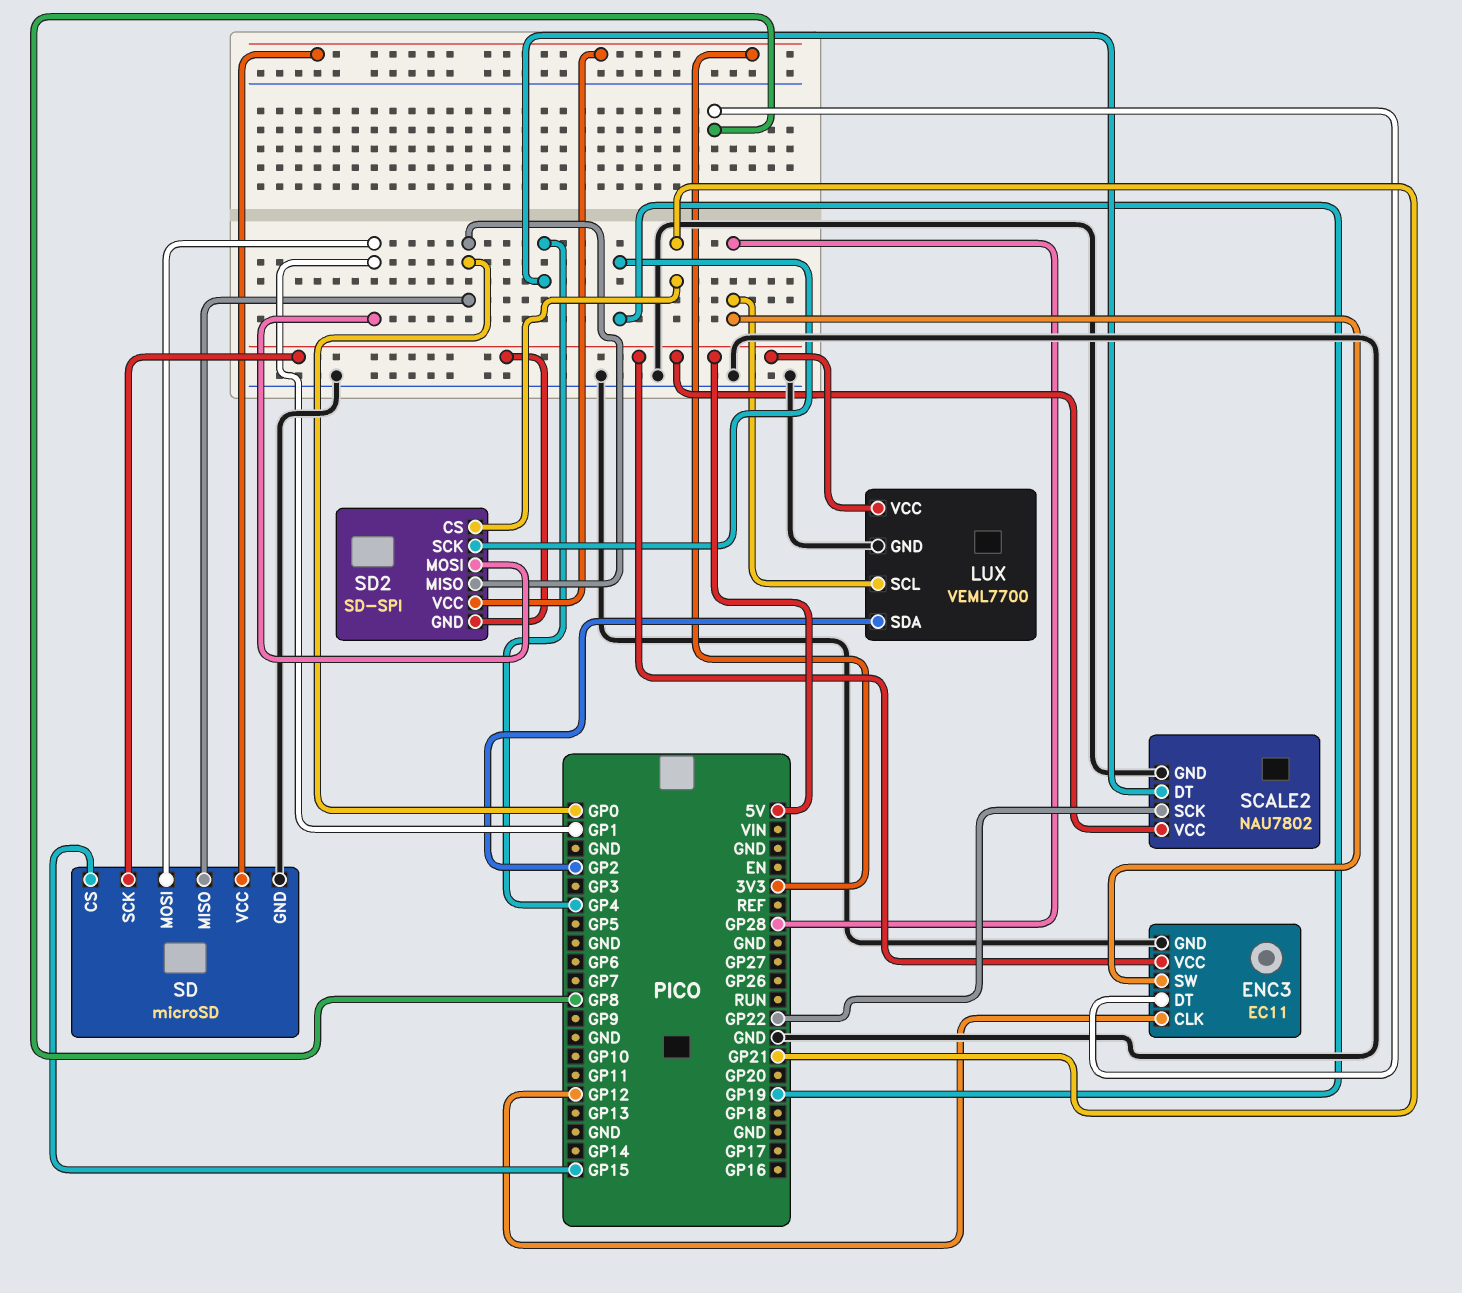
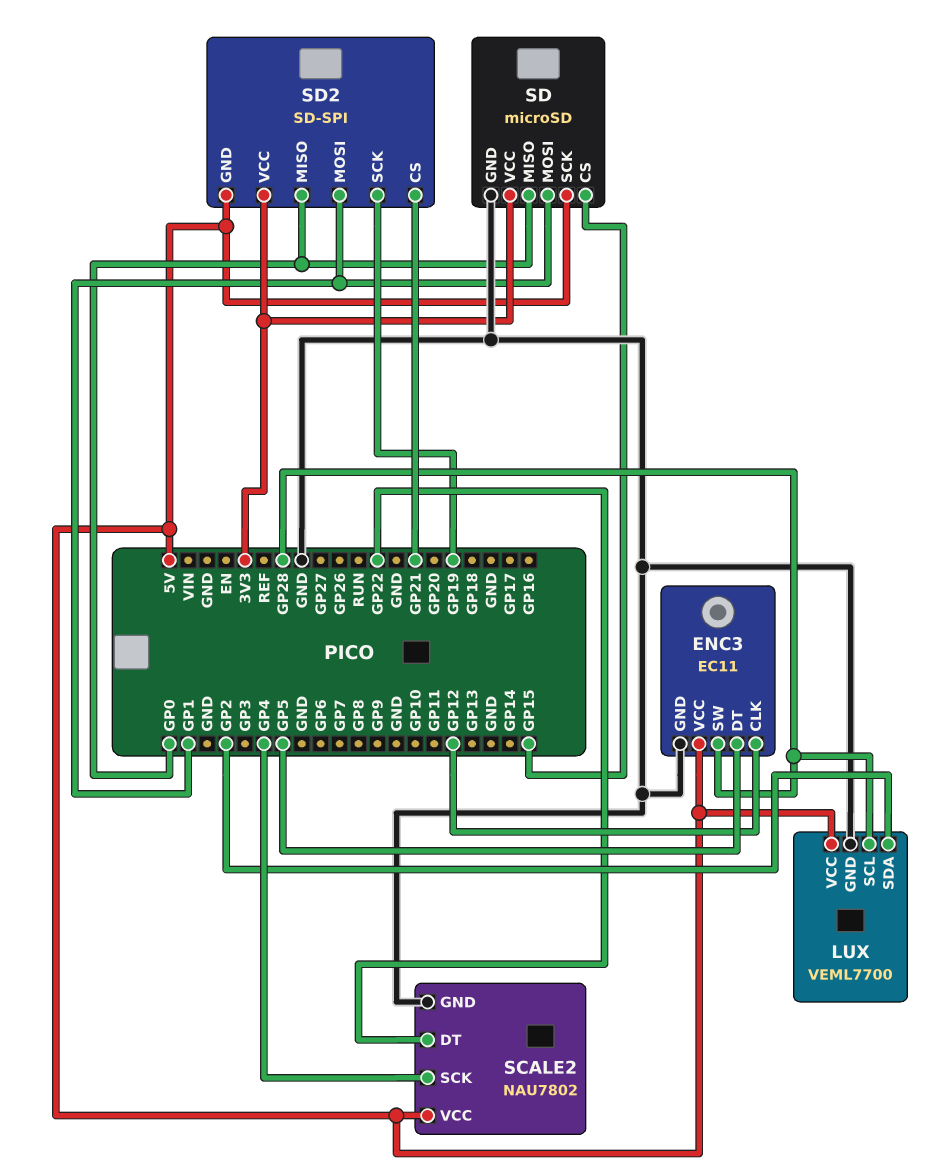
ENC3 pin DT: GP8 -> GP5
SCALE2 pin DT: GP4 -> GP22
SCALE2 pin SCK: GP22 -> GP4

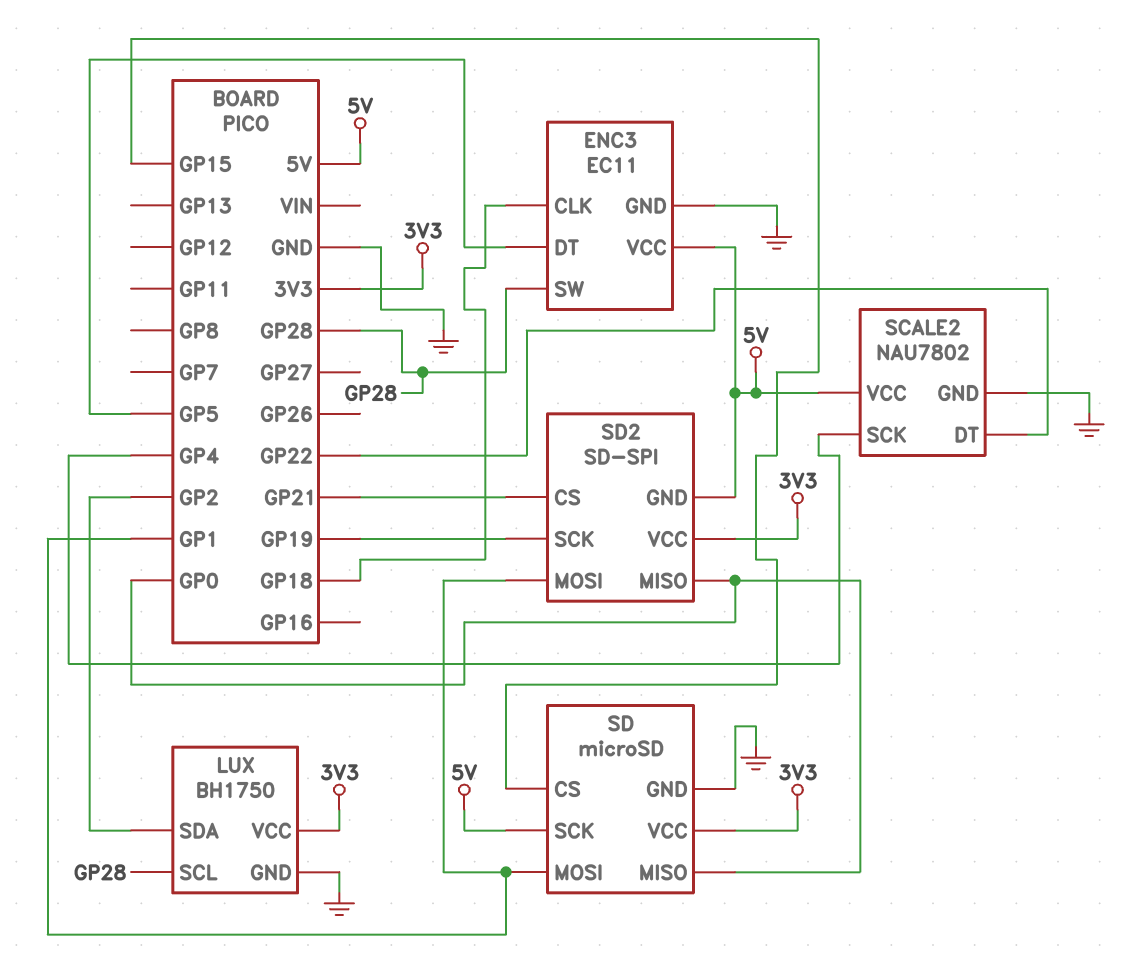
ENC3 pin CLK: GP12 -> GP18
LUX: VEML7700 -> BH1750
LUX pin VCC: 5V -> 3V3

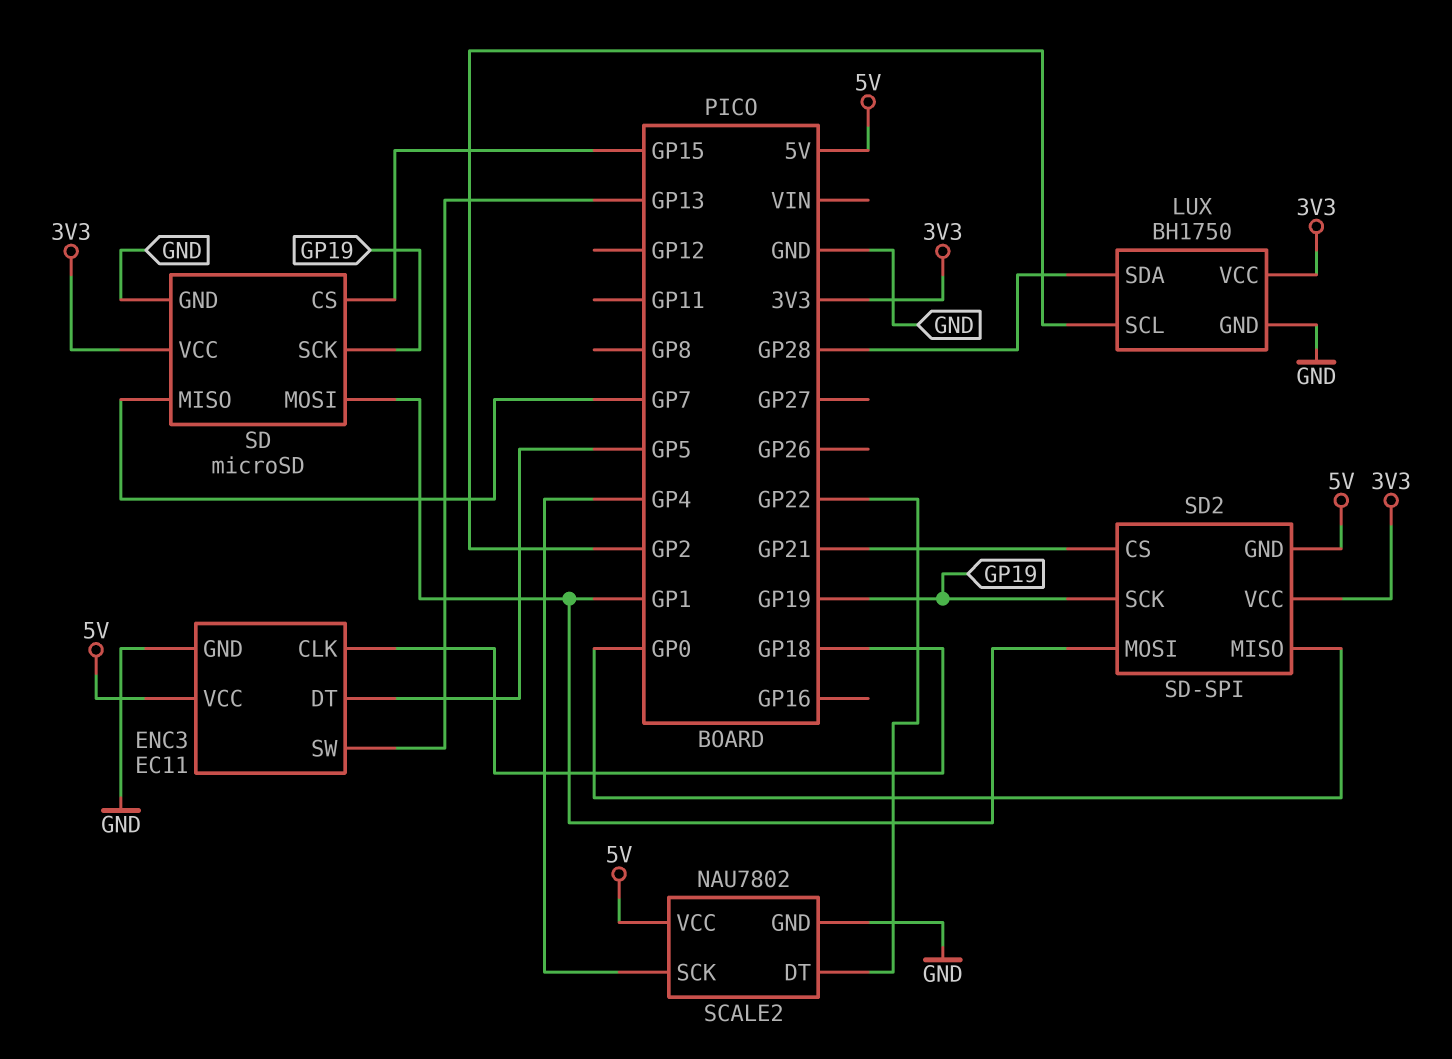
ENC3 pin SW: GP28 -> GP13
LUX pin SCL: GP28 -> GP2
LUX pin SDA: GP2 -> GP28
SD pin MISO: GP0 -> GP7
SD pin SCK: 5V -> GP19

